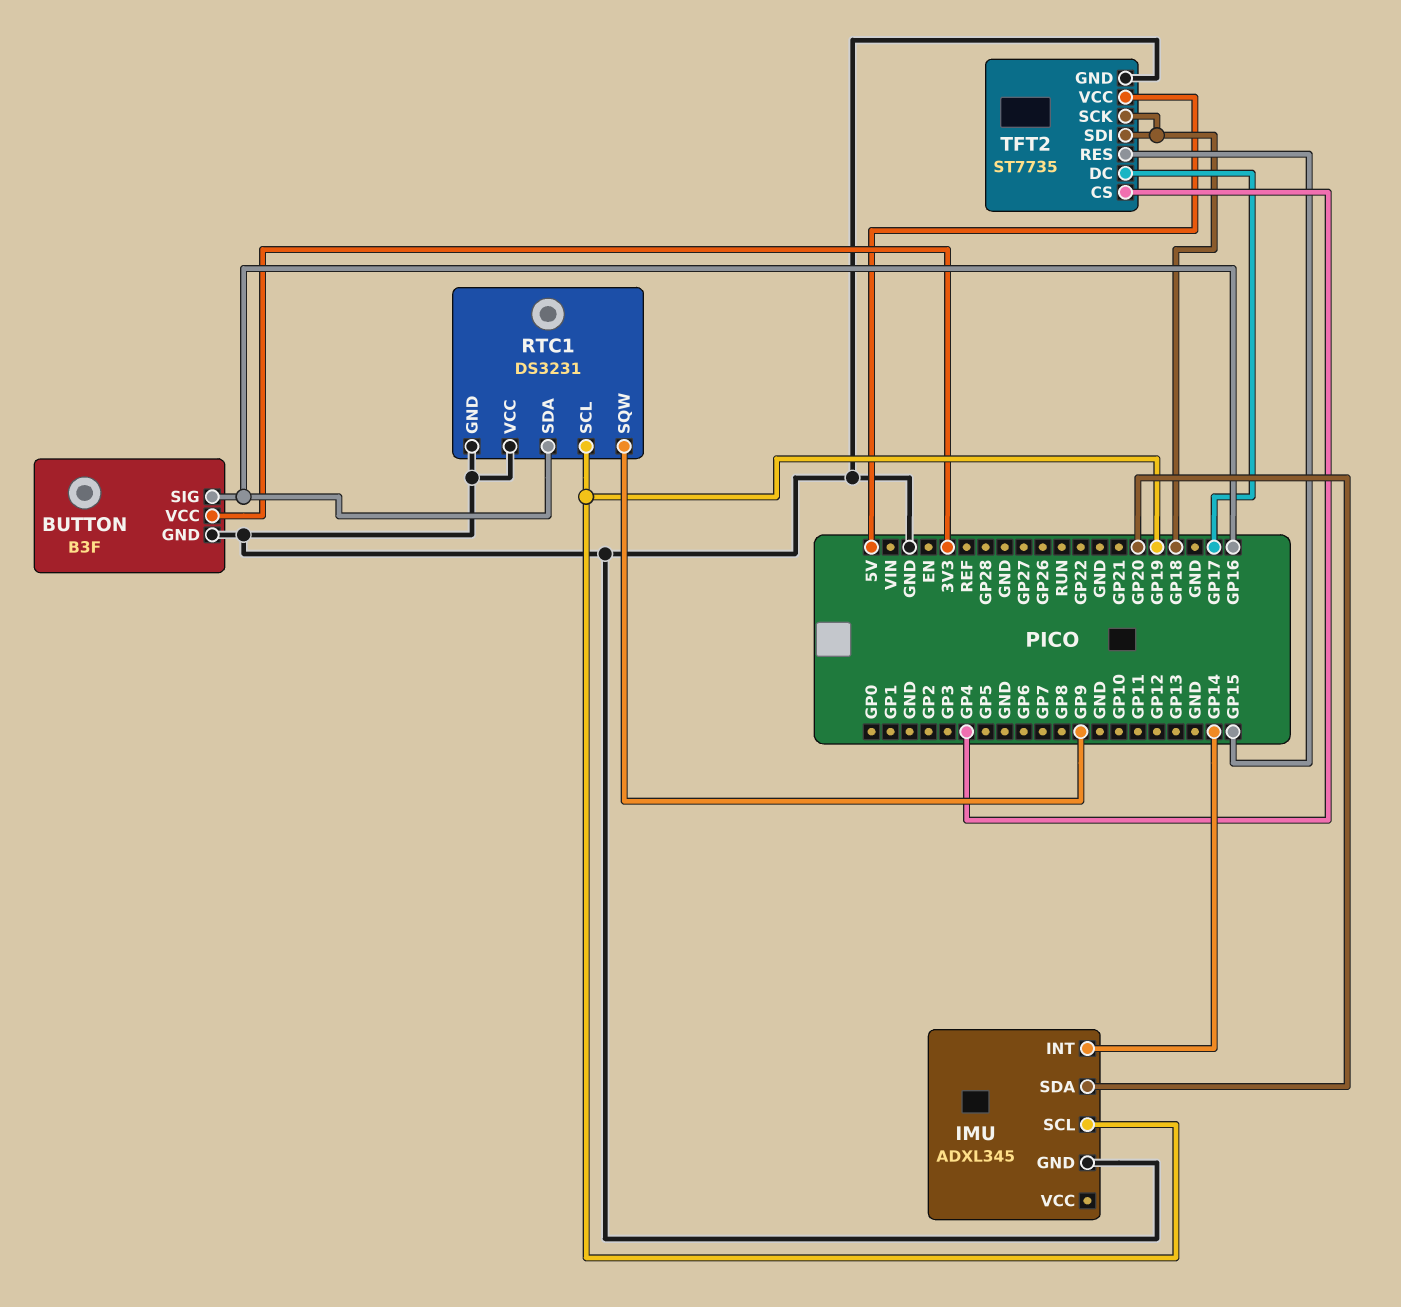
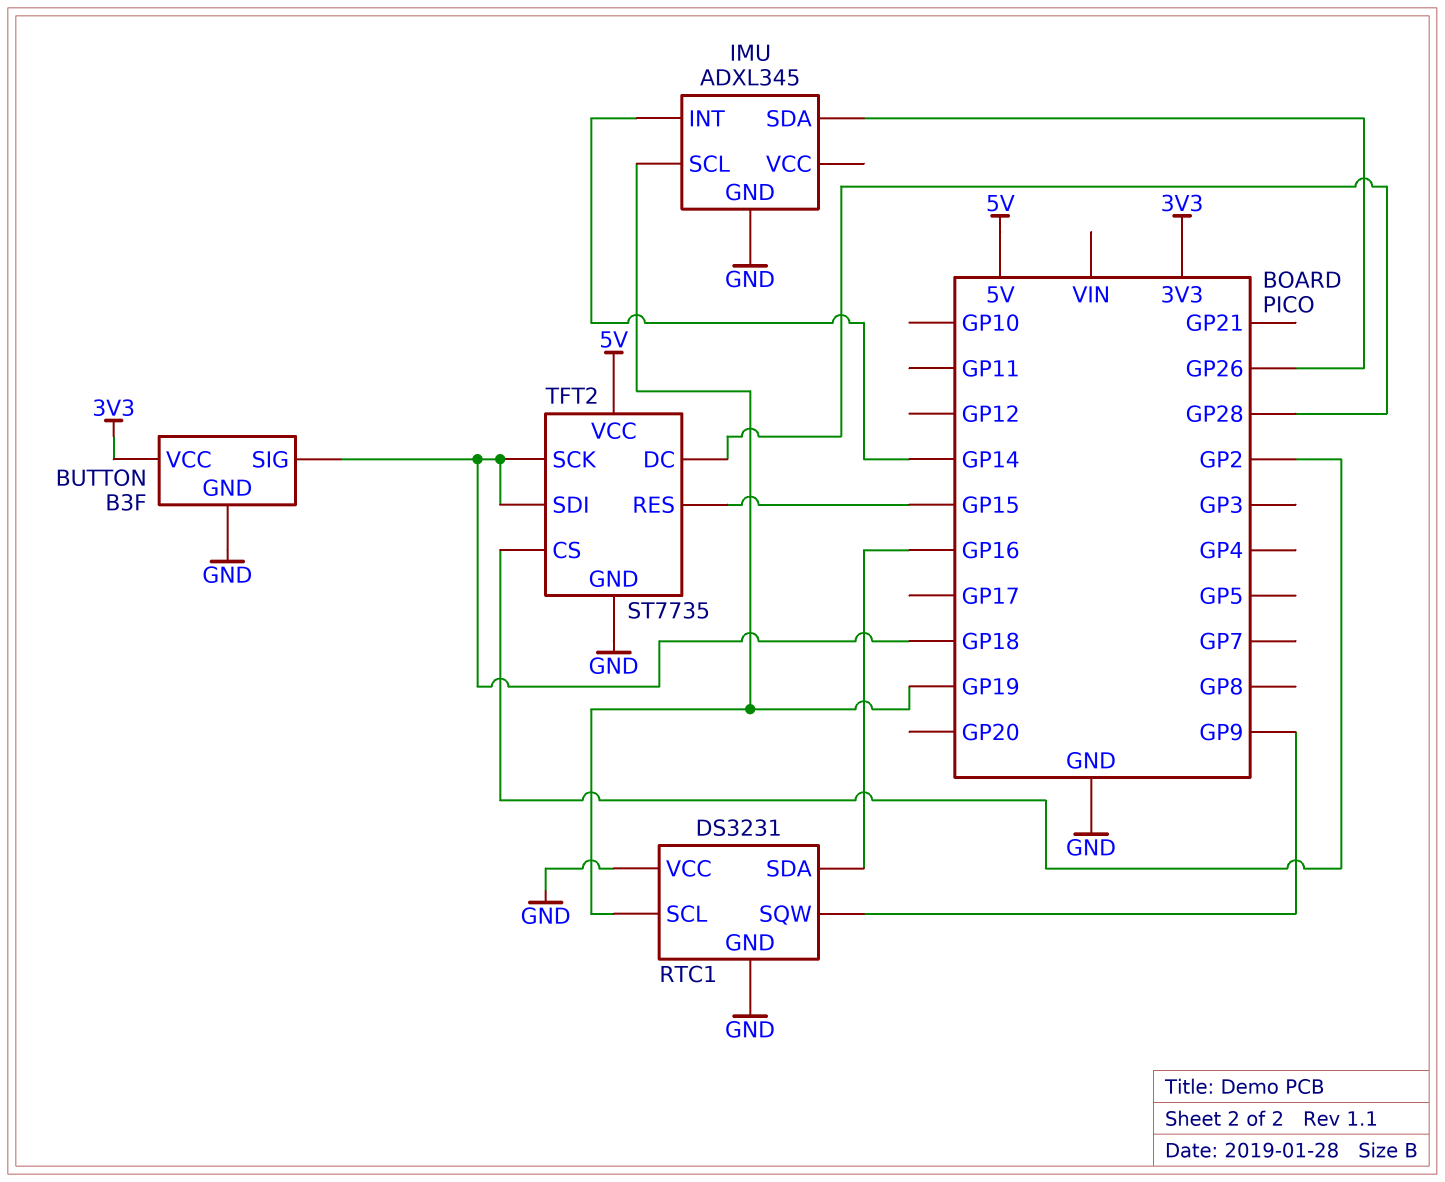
BUTTON pin SIG: GP16 -> GP18
IMU pin SDA: GP20 -> GP26
TFT2 pin CS: GP4 -> GP2
TFT2 pin DC: GP17 -> GP28

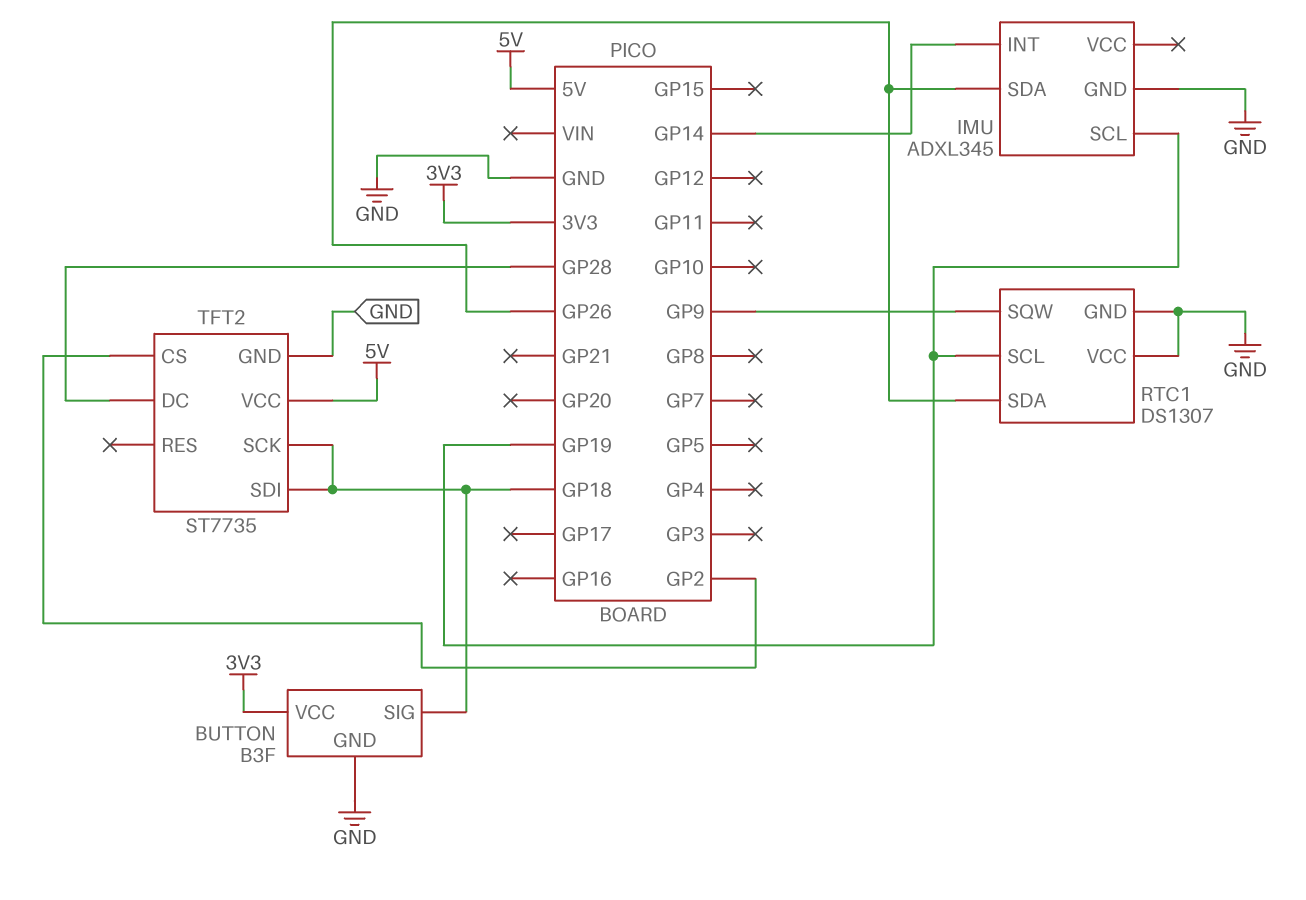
RTC1: DS3231 -> DS1307
RTC1 pin SDA: GP16 -> GP26
TFT2 pin RES: GP15 -> none

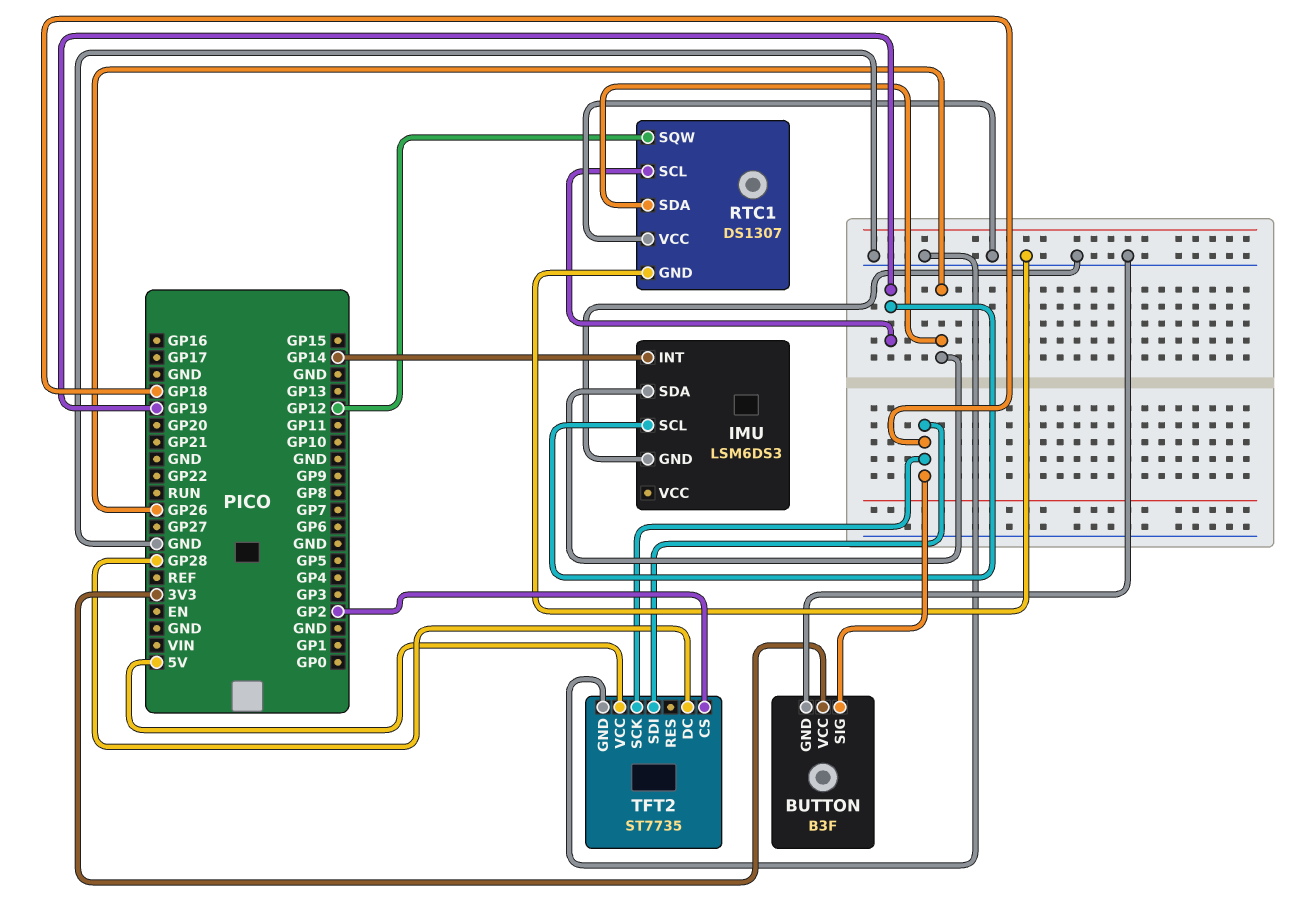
IMU: ADXL345 -> LSM6DS3
RTC1 pin SQW: GP9 -> GP12

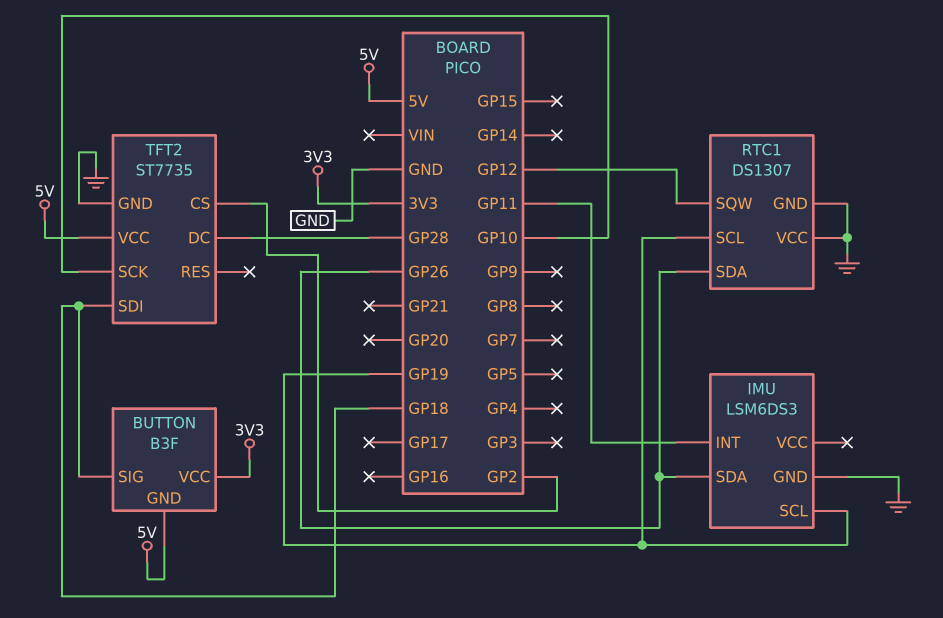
BUTTON pin GND: GND -> 5V
IMU pin INT: GP14 -> GP11
TFT2 pin SCK: GP18 -> GP10

